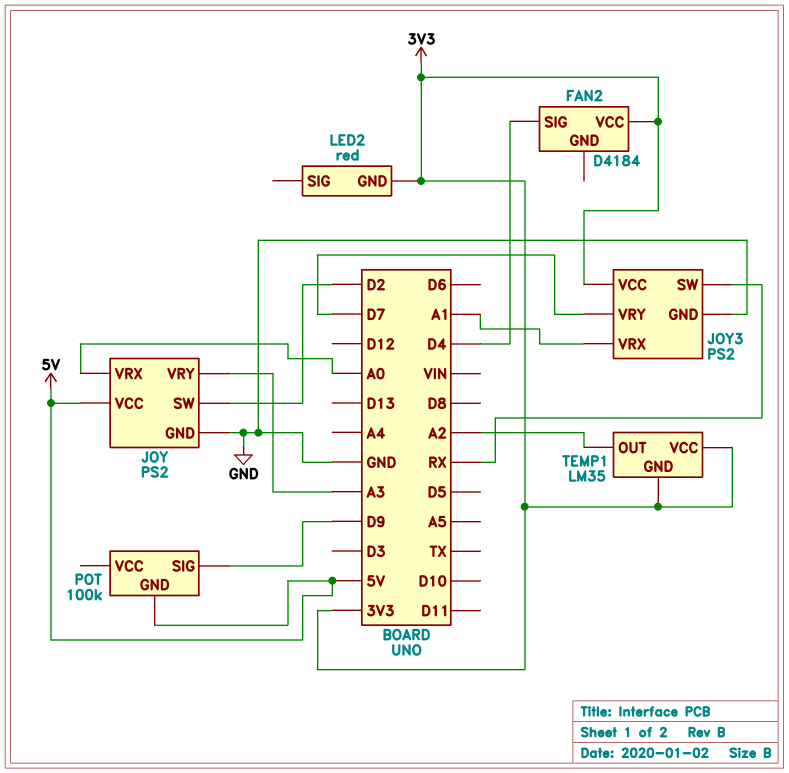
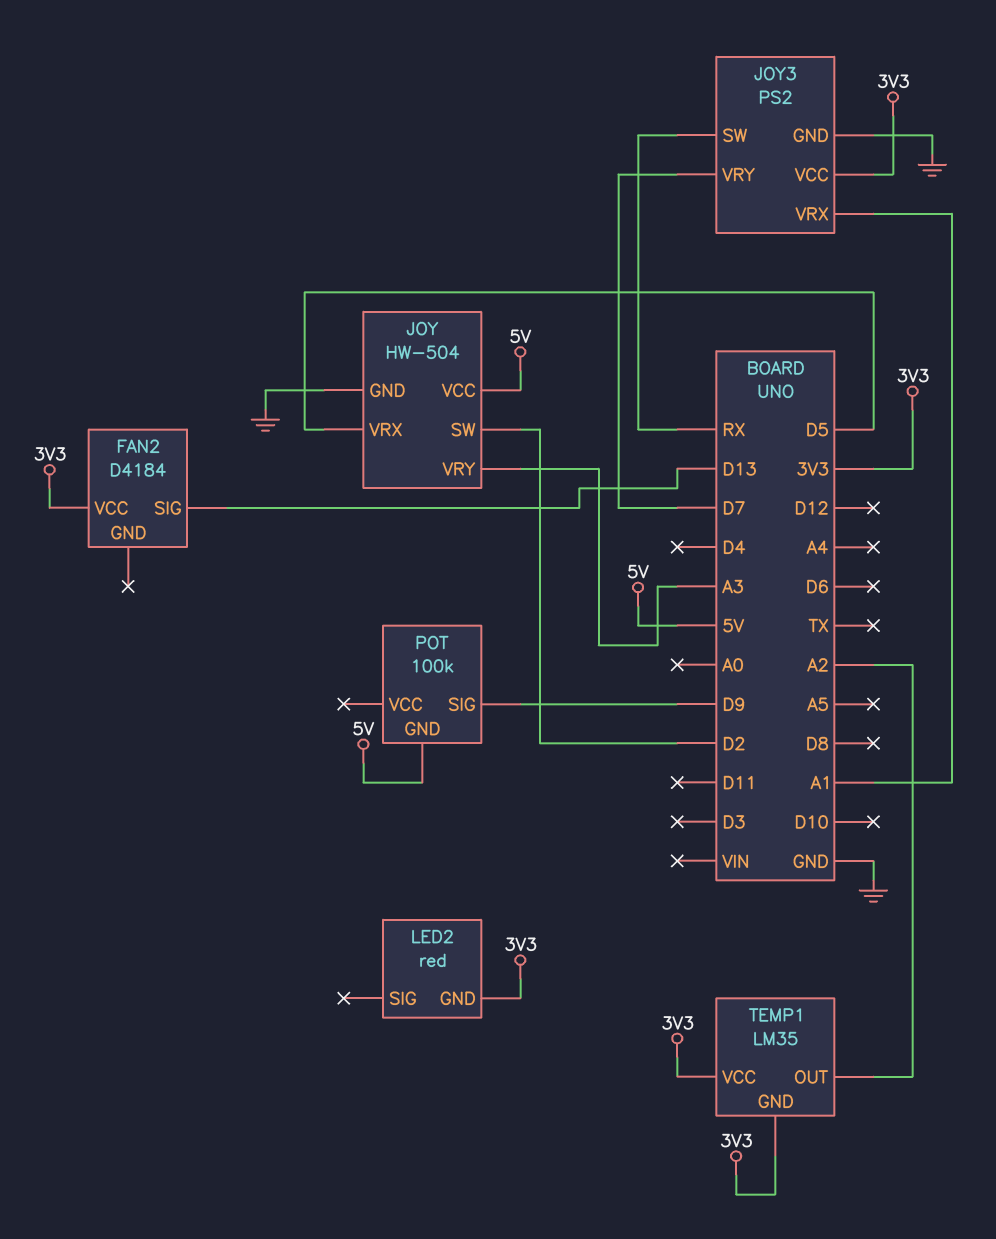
FAN2 pin SIG: D4 -> D13
JOY: PS2 -> HW-504
JOY pin VRX: A0 -> D5

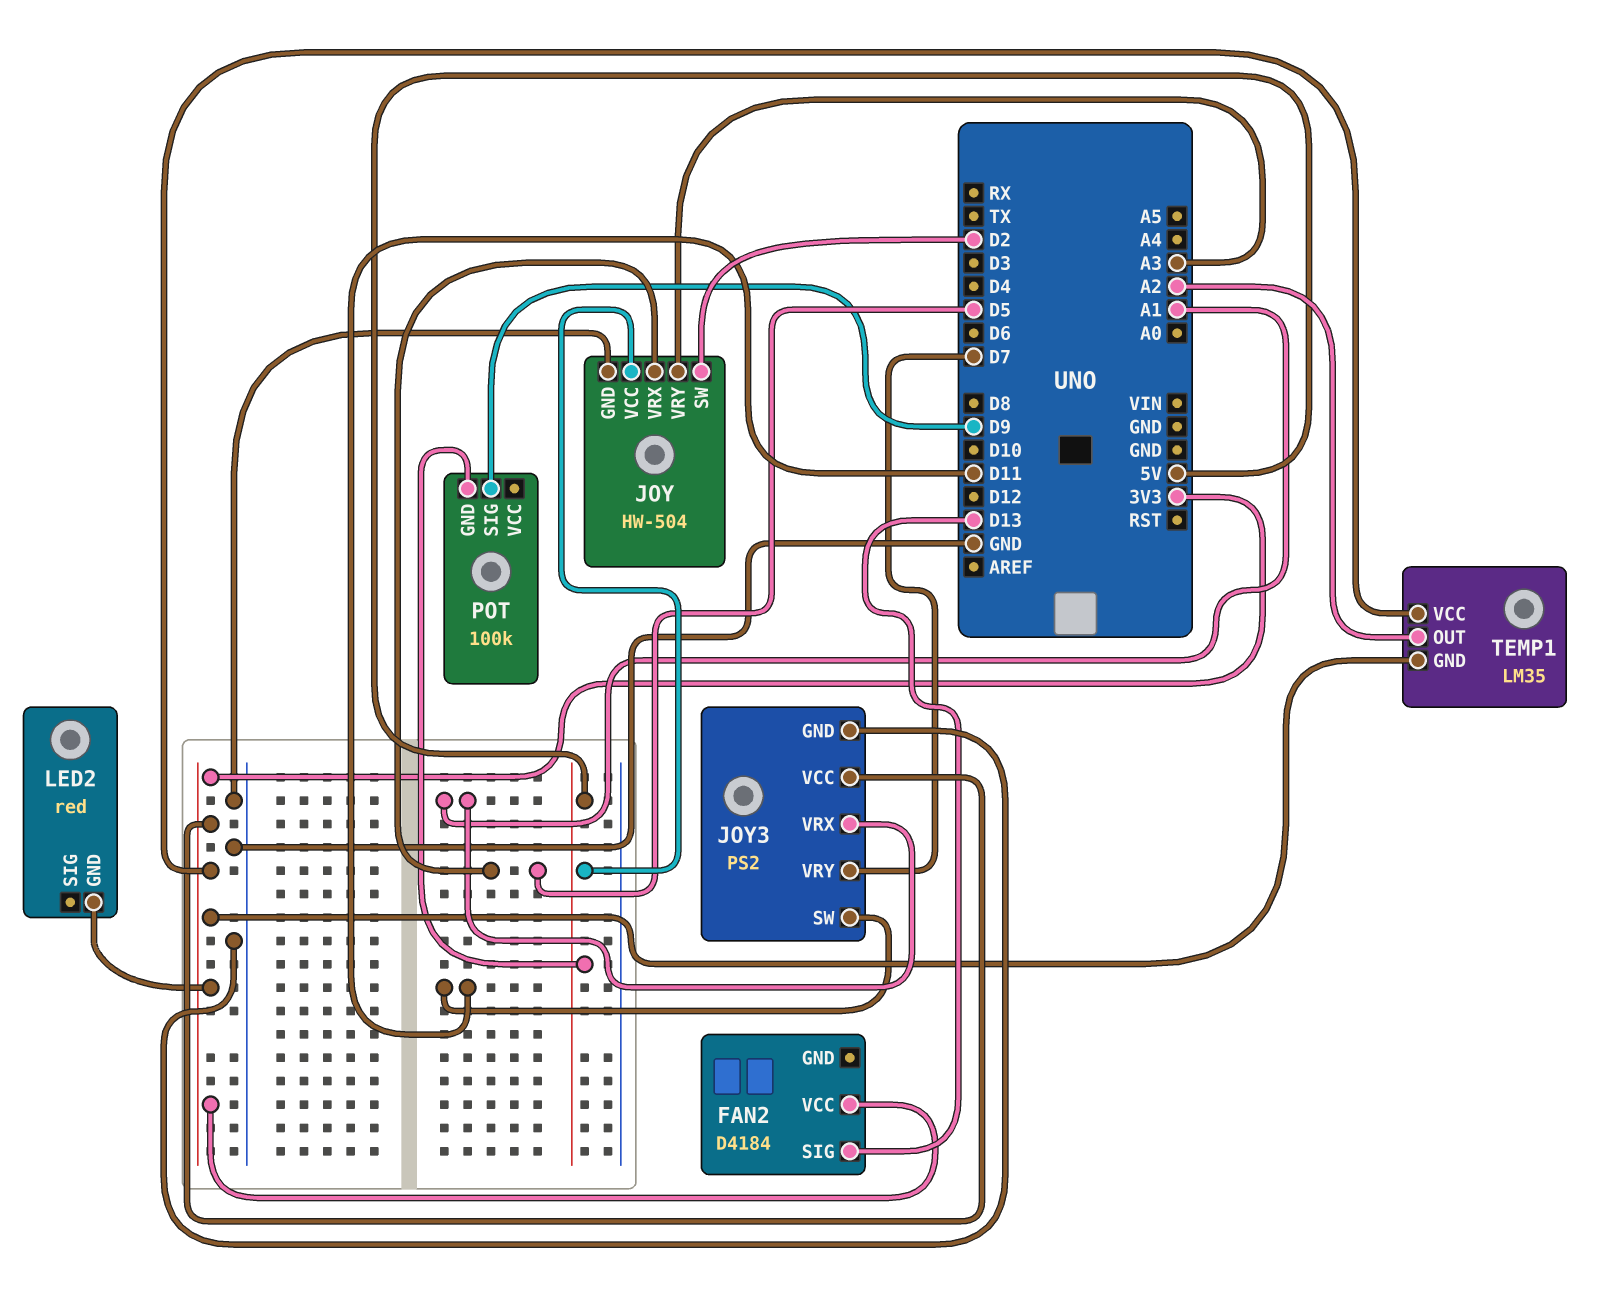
JOY3 pin SW: RX -> D11

